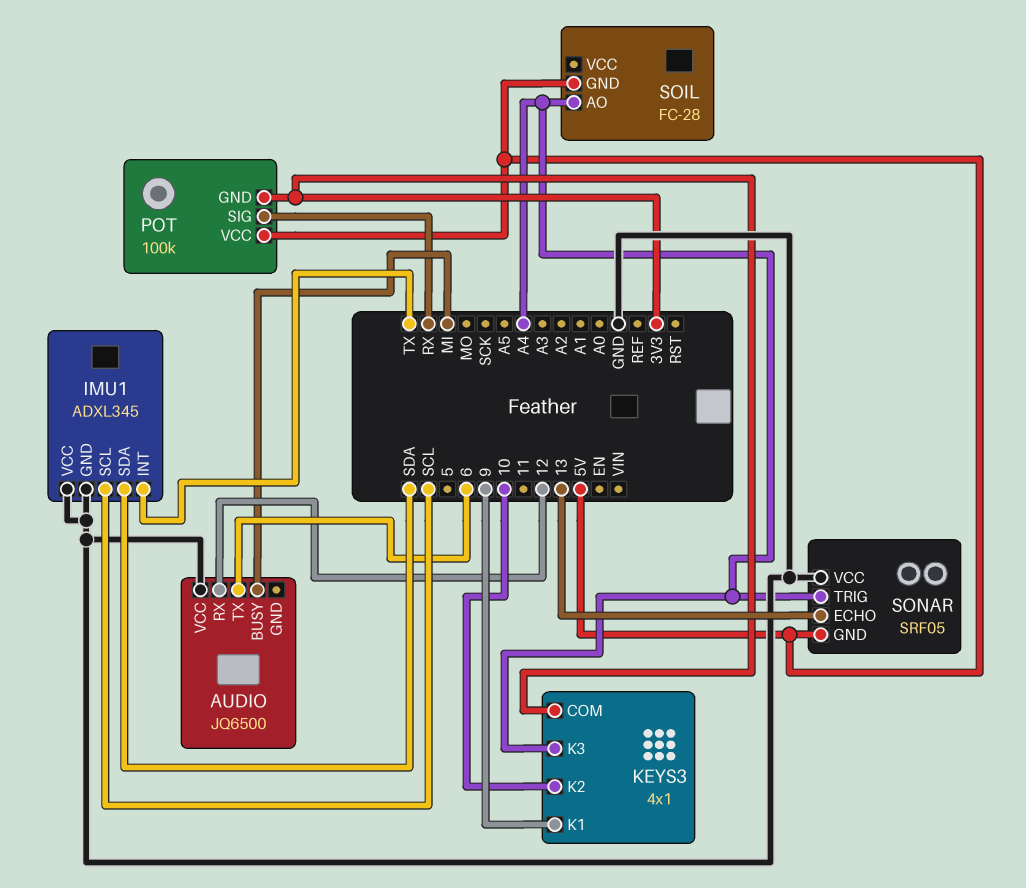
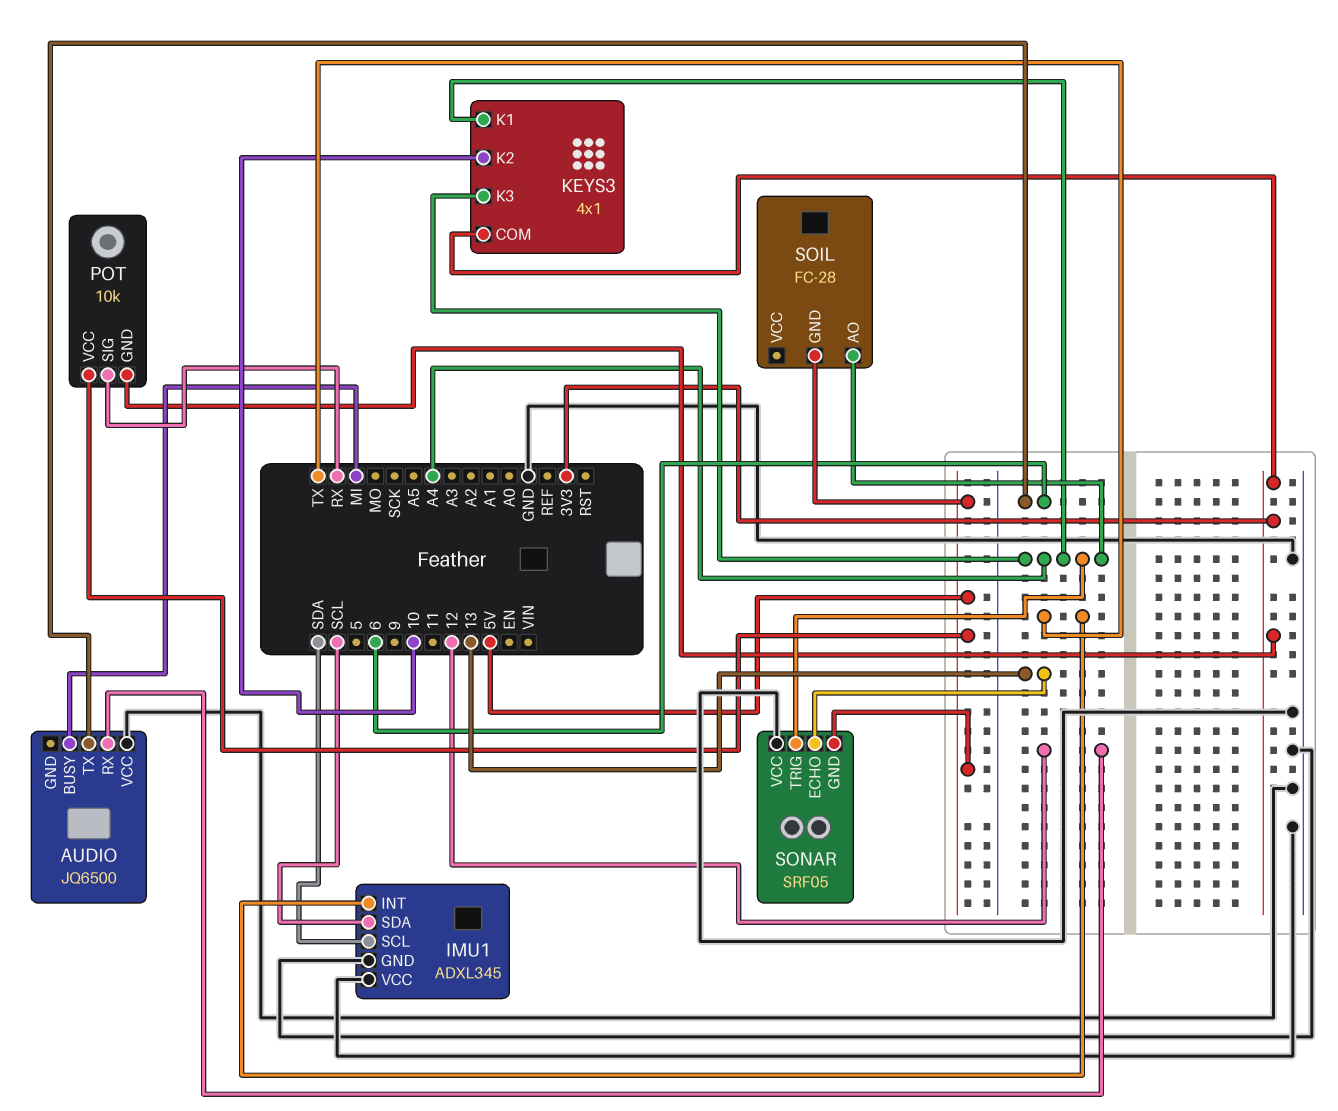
IMU1 pin SCL: SCL -> SDA
IMU1 pin SDA: SDA -> SCL
KEYS3 pin K1: 9 -> A4
POT: 100k -> 10k

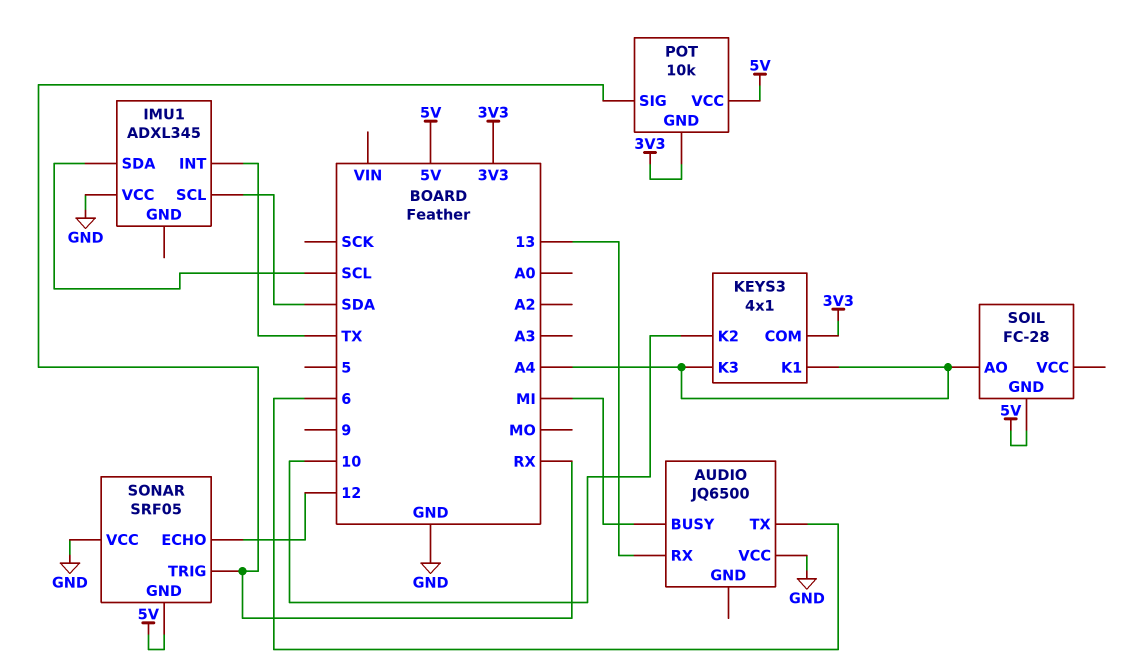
AUDIO pin RX: 12 -> 13
IMU1 pin GND: GND -> none
SONAR pin ECHO: 13 -> 12
SONAR pin TRIG: A4 -> RX

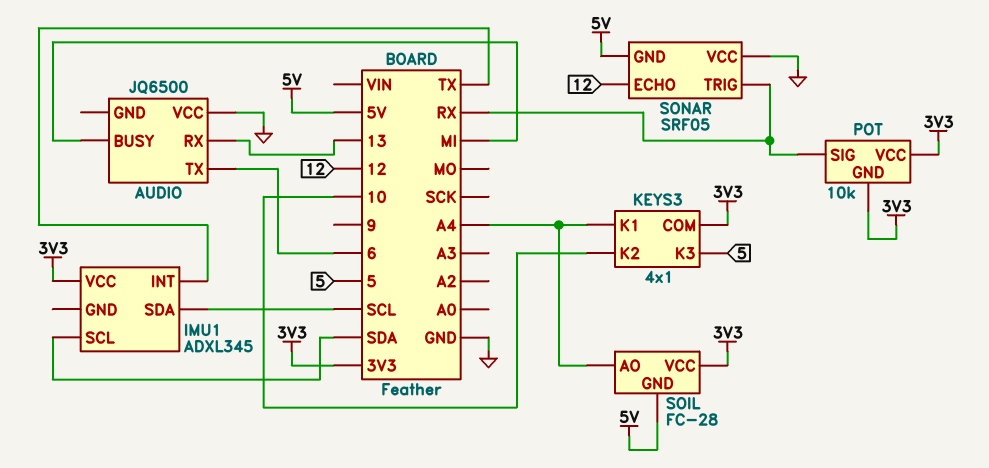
IMU1 pin VCC: GND -> 3V3
KEYS3 pin K3: A4 -> 5
POT pin VCC: 5V -> 3V3
SOIL pin VCC: none -> 3V3

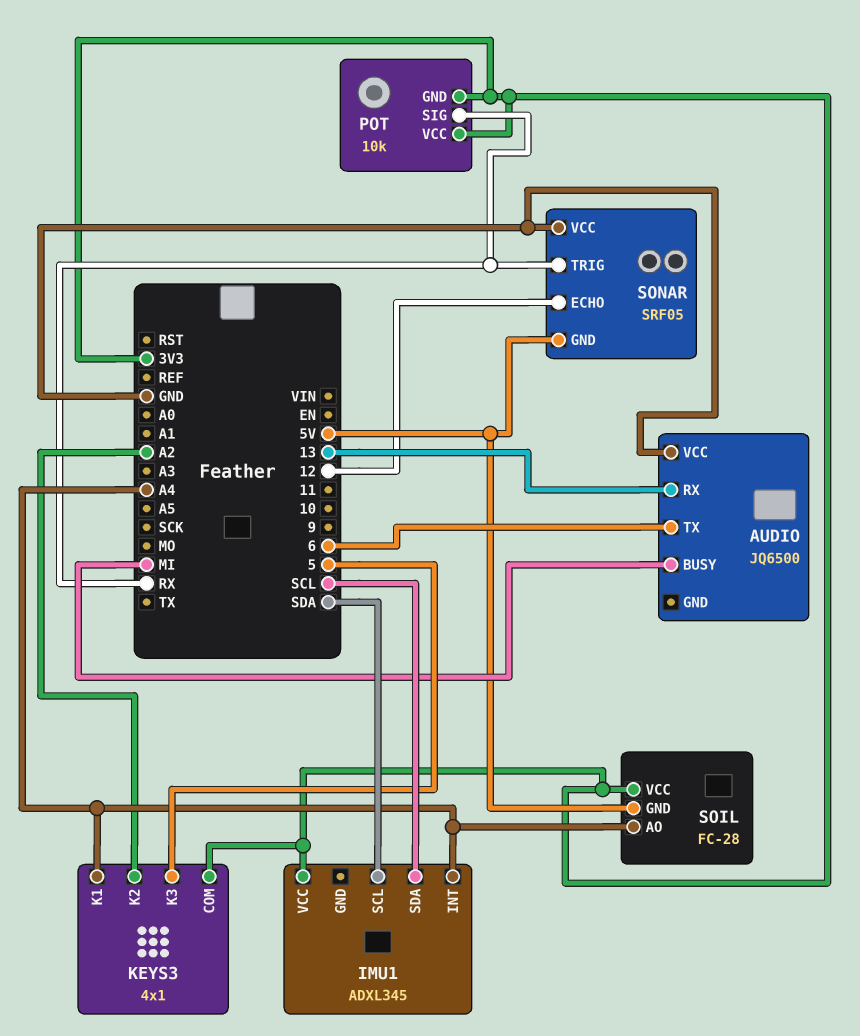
IMU1 pin INT: TX -> A4
KEYS3 pin K2: 10 -> A2

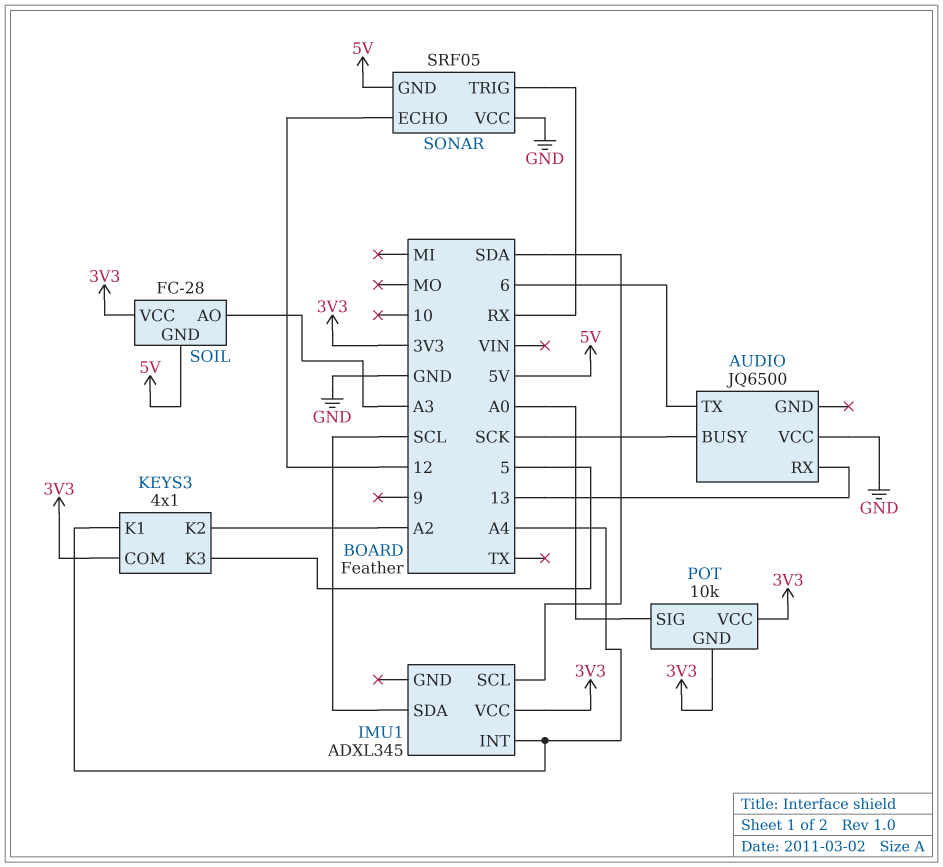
AUDIO pin BUSY: MI -> SCK
POT pin SIG: RX -> A0
SOIL pin AO: A4 -> A3

